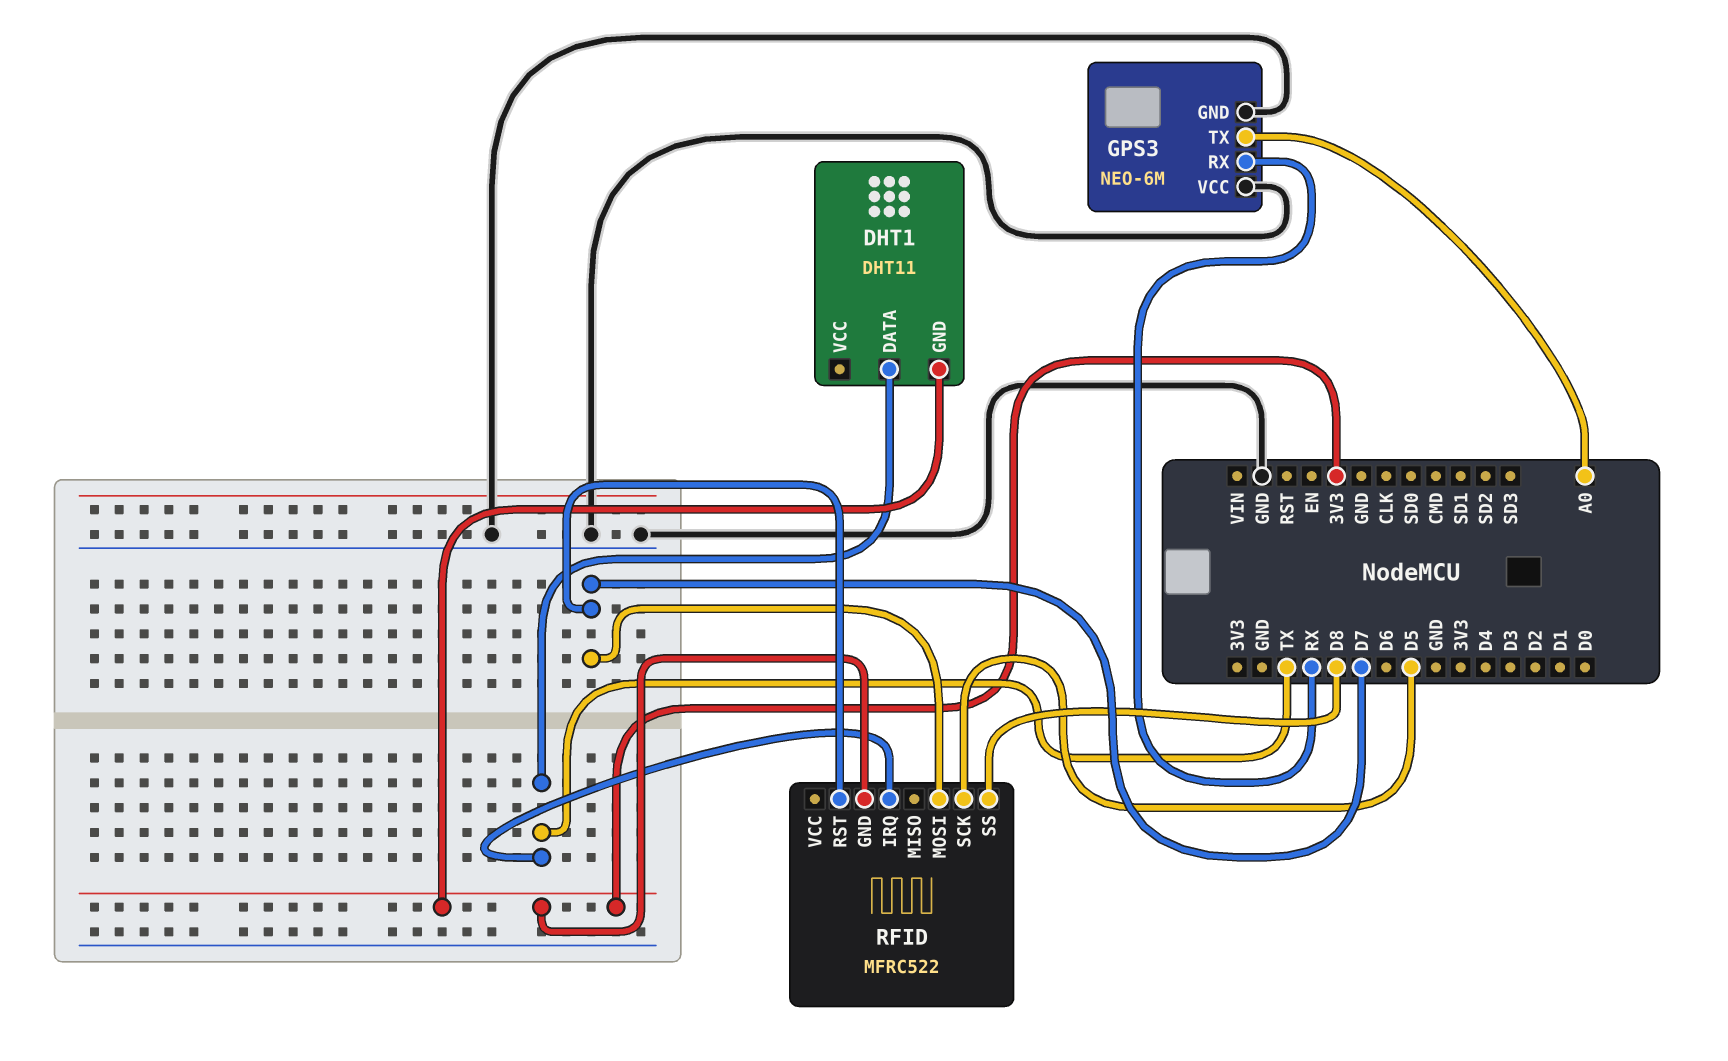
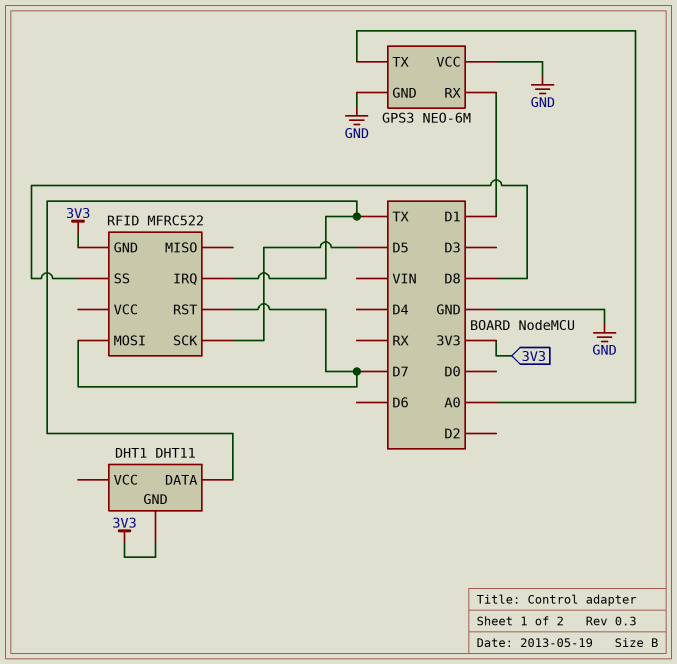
GPS3 pin RX: RX -> D1

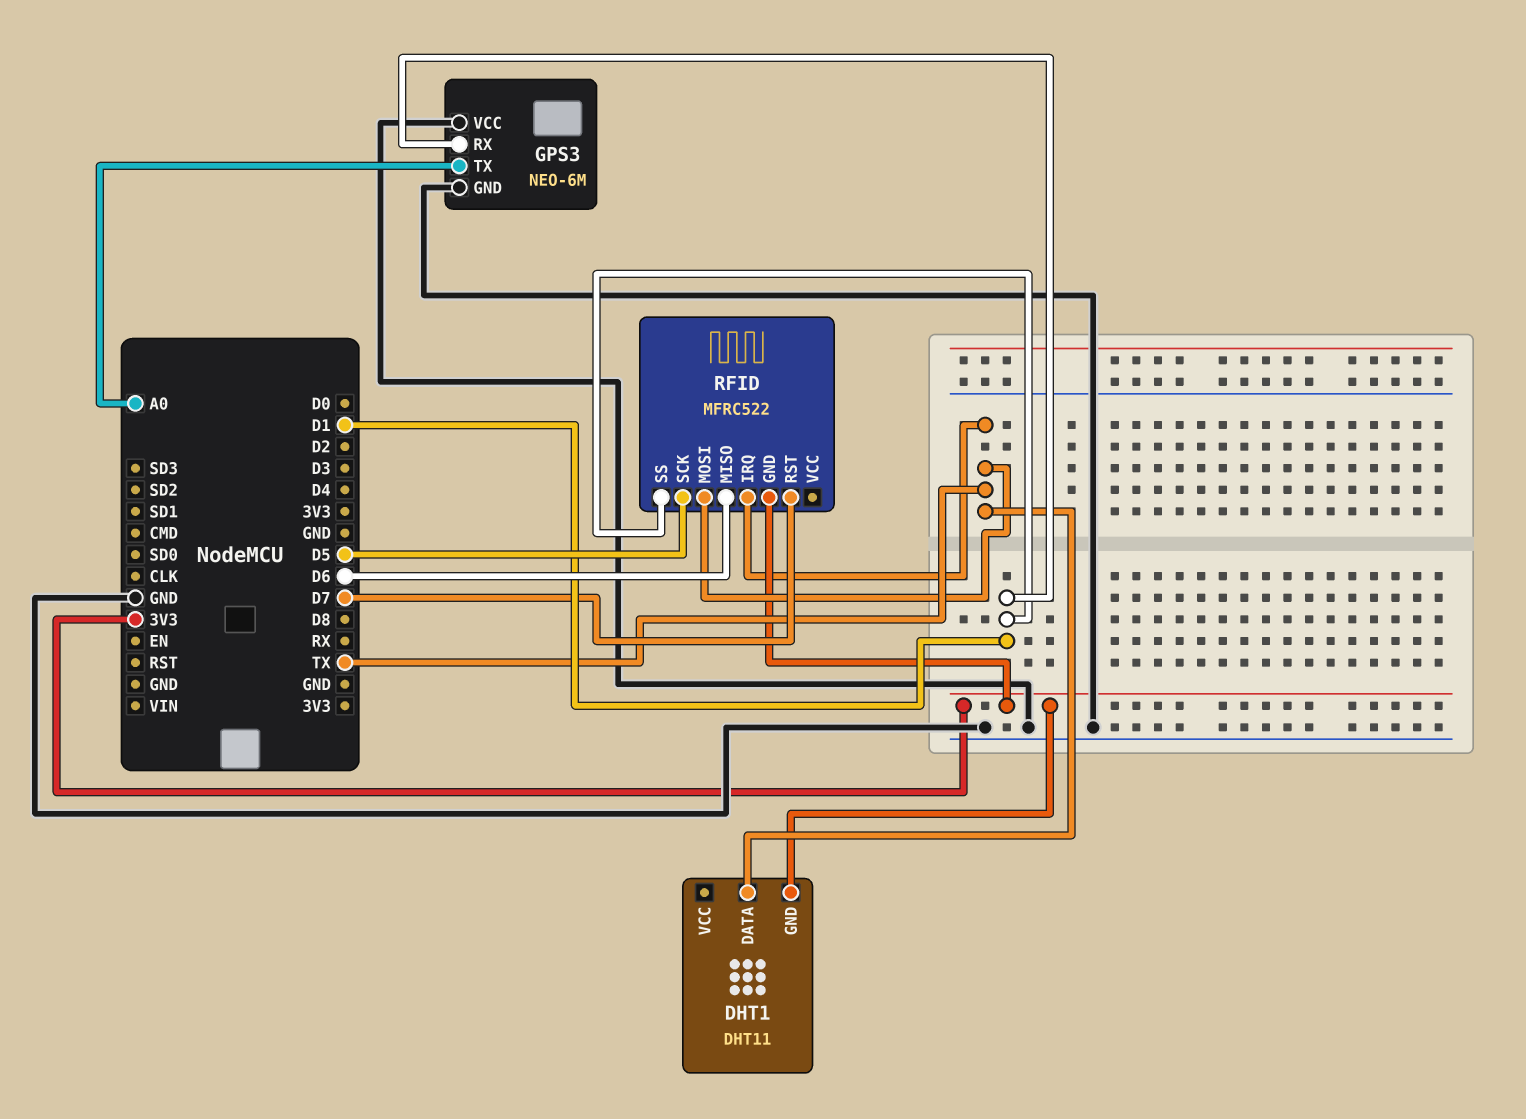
RFID pin MISO: none -> D6
RFID pin MOSI: D7 -> TX
RFID pin SS: D8 -> D1

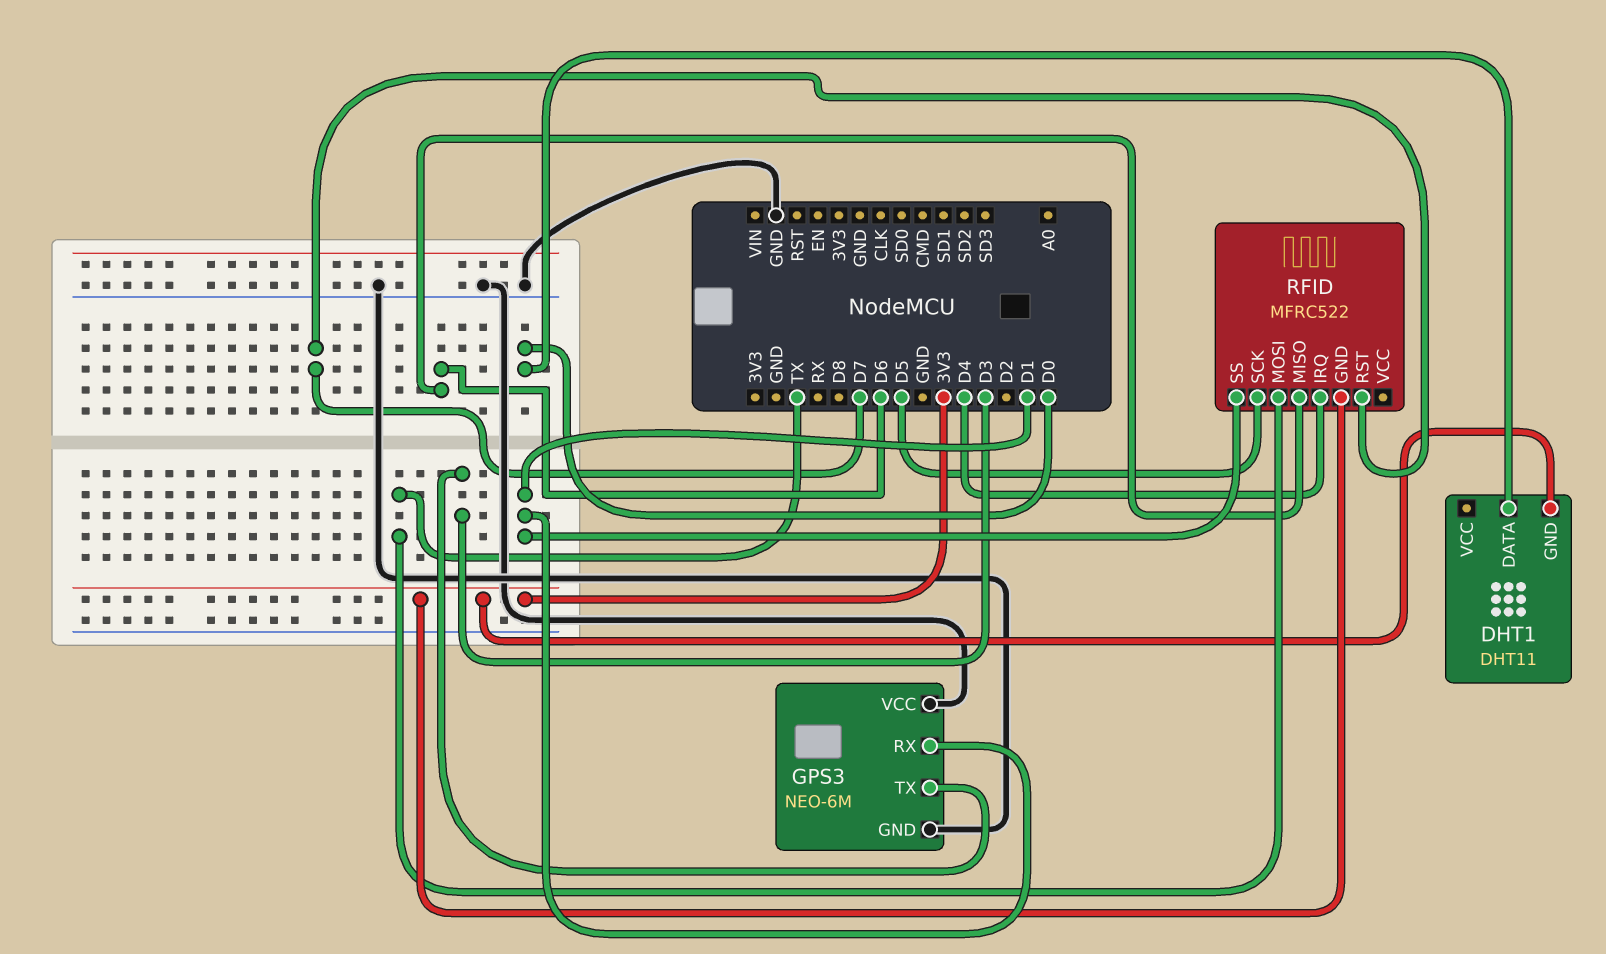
DHT1 pin DATA: TX -> D0
GPS3 pin TX: A0 -> D3
RFID pin IRQ: TX -> D4

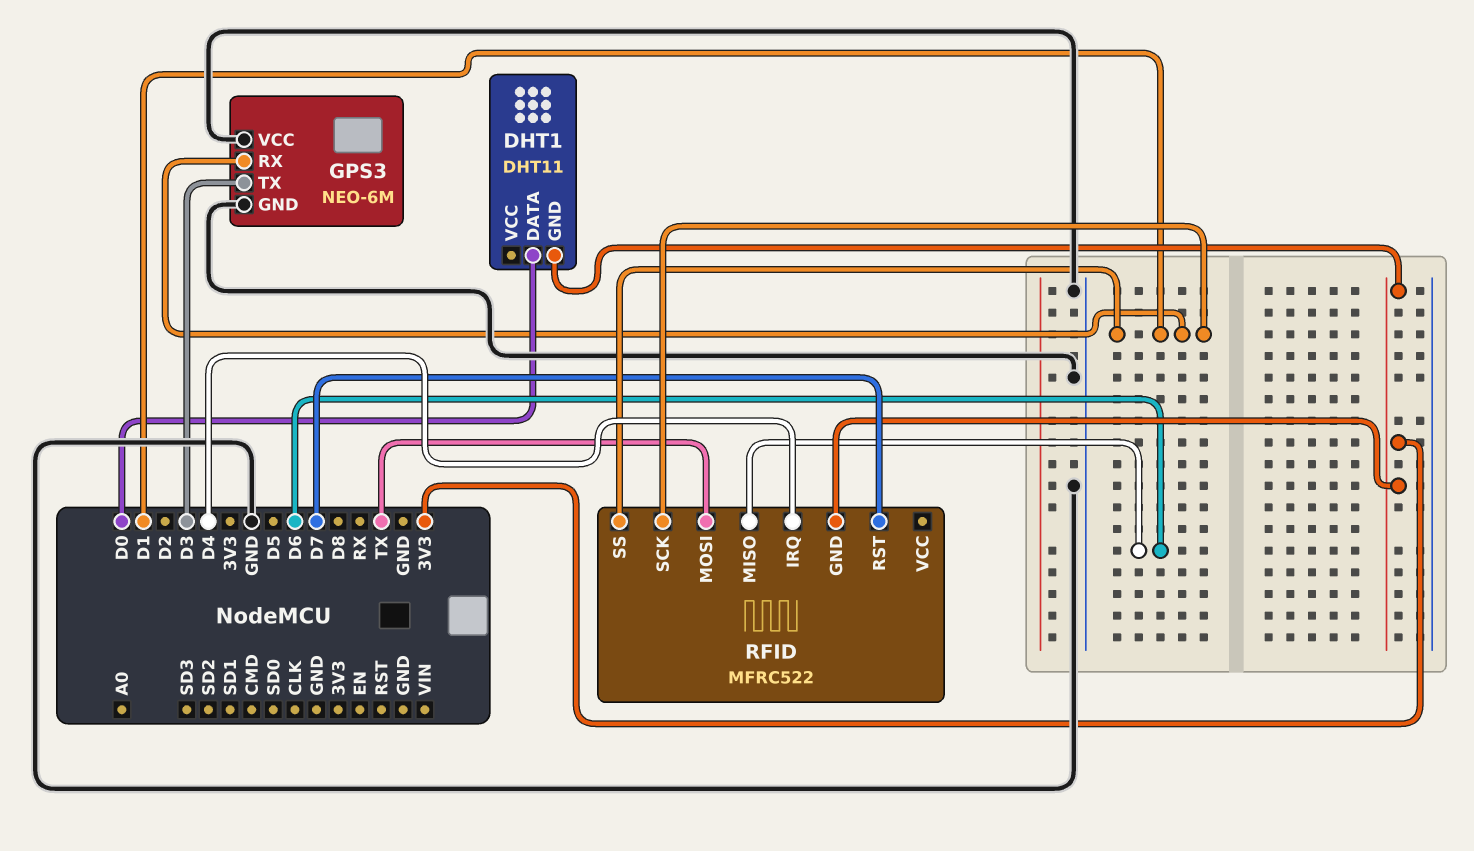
RFID pin SCK: D5 -> D1

